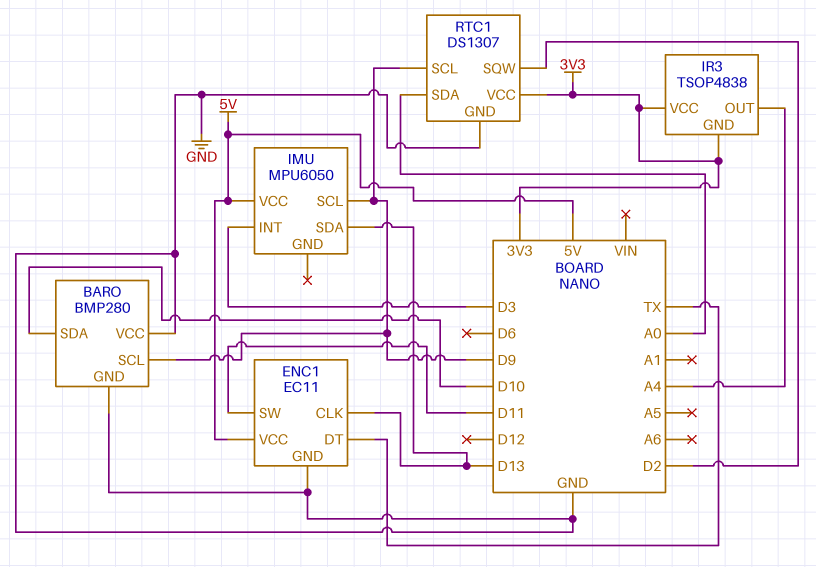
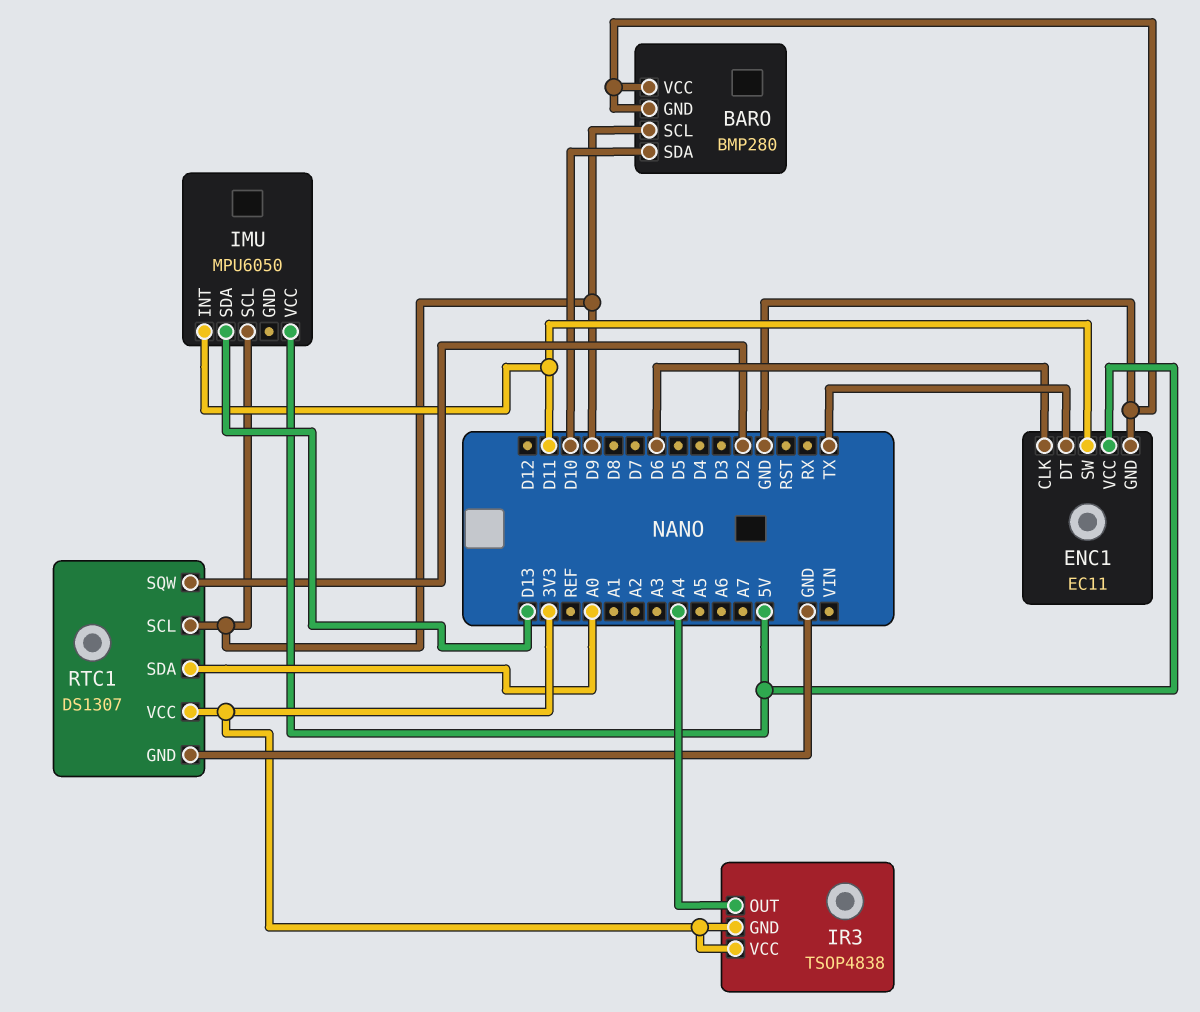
ENC1 pin CLK: D13 -> D6
IMU pin INT: D3 -> D11

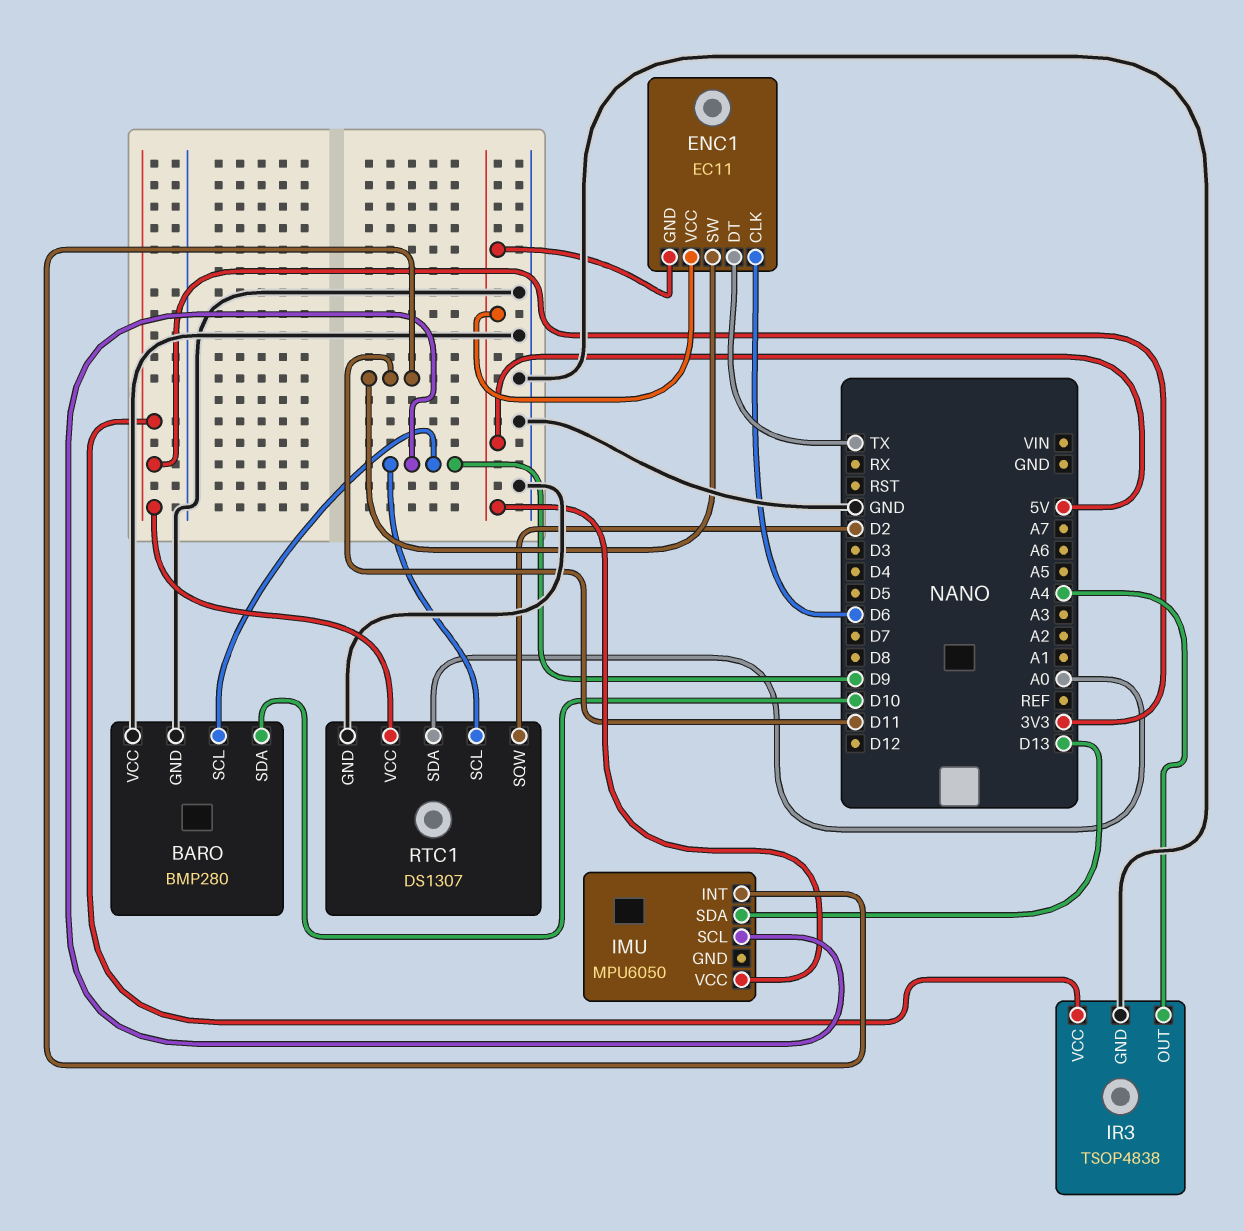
ENC1 pin GND: GND -> 5V
IR3 pin GND: 3V3 -> GND

